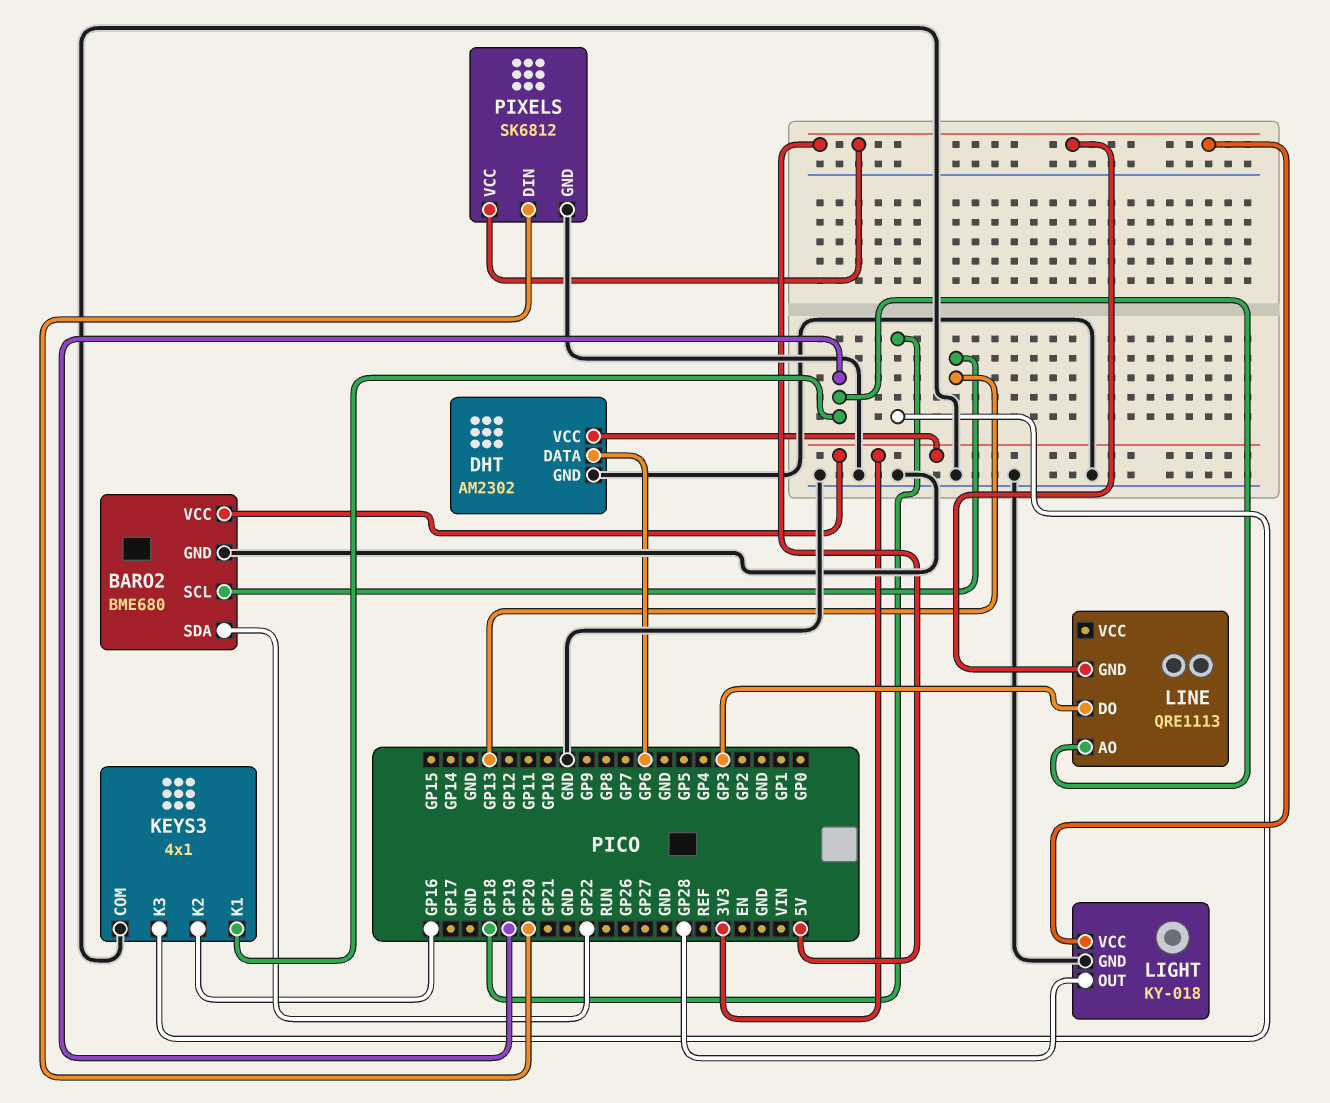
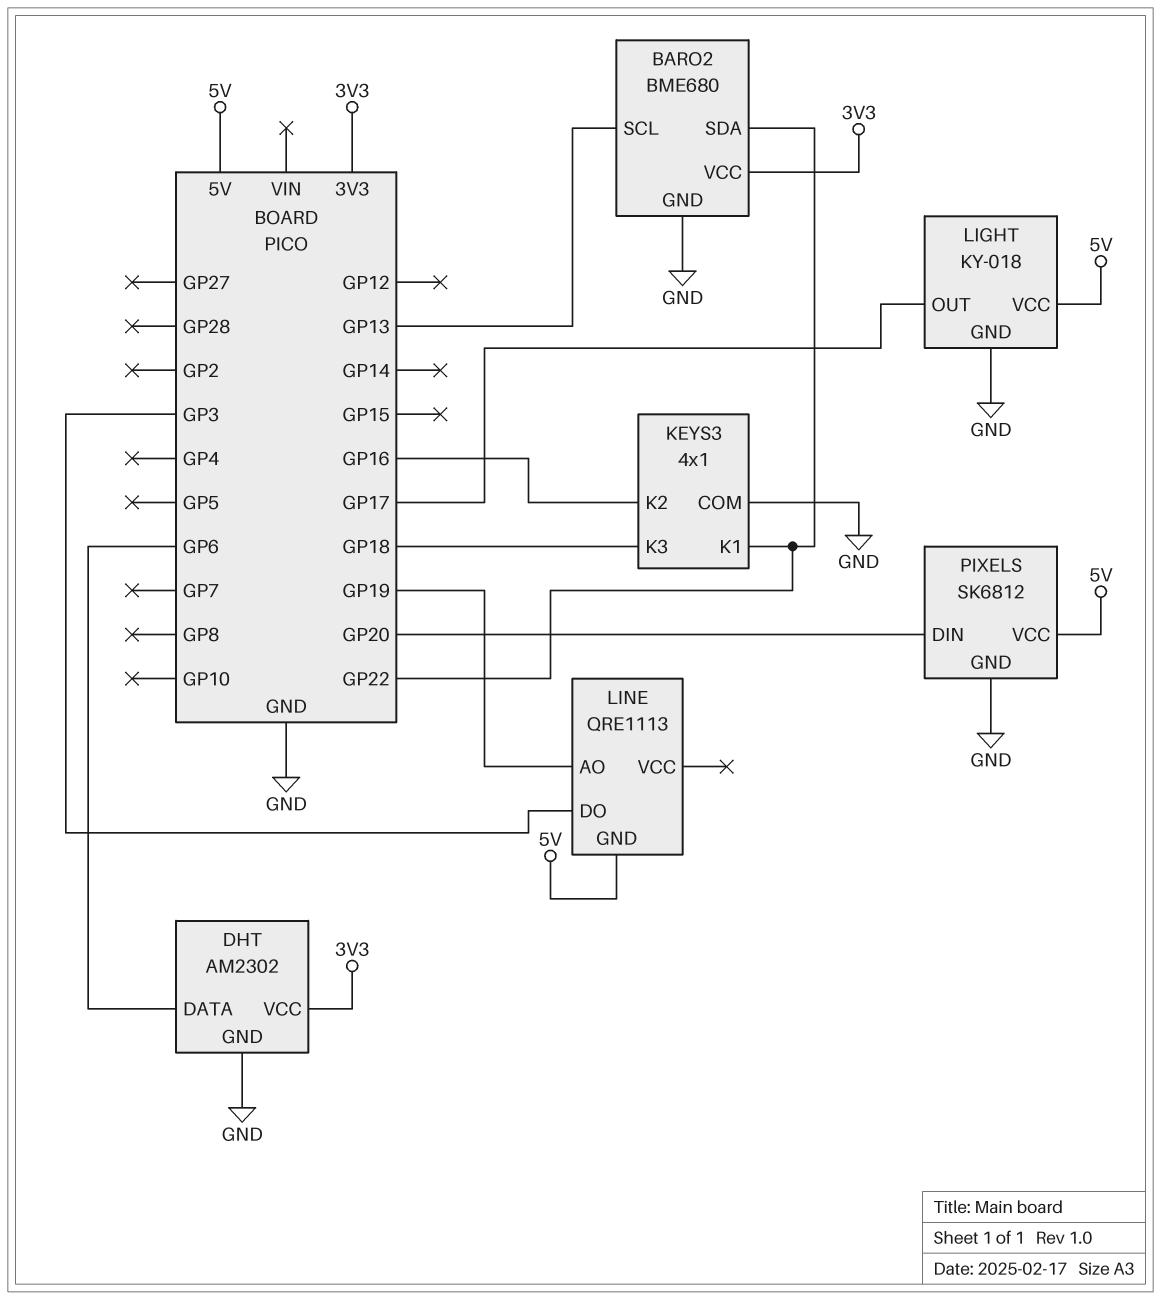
KEYS3 pin K1: GP19 -> GP22
LIGHT pin OUT: GP28 -> GP17

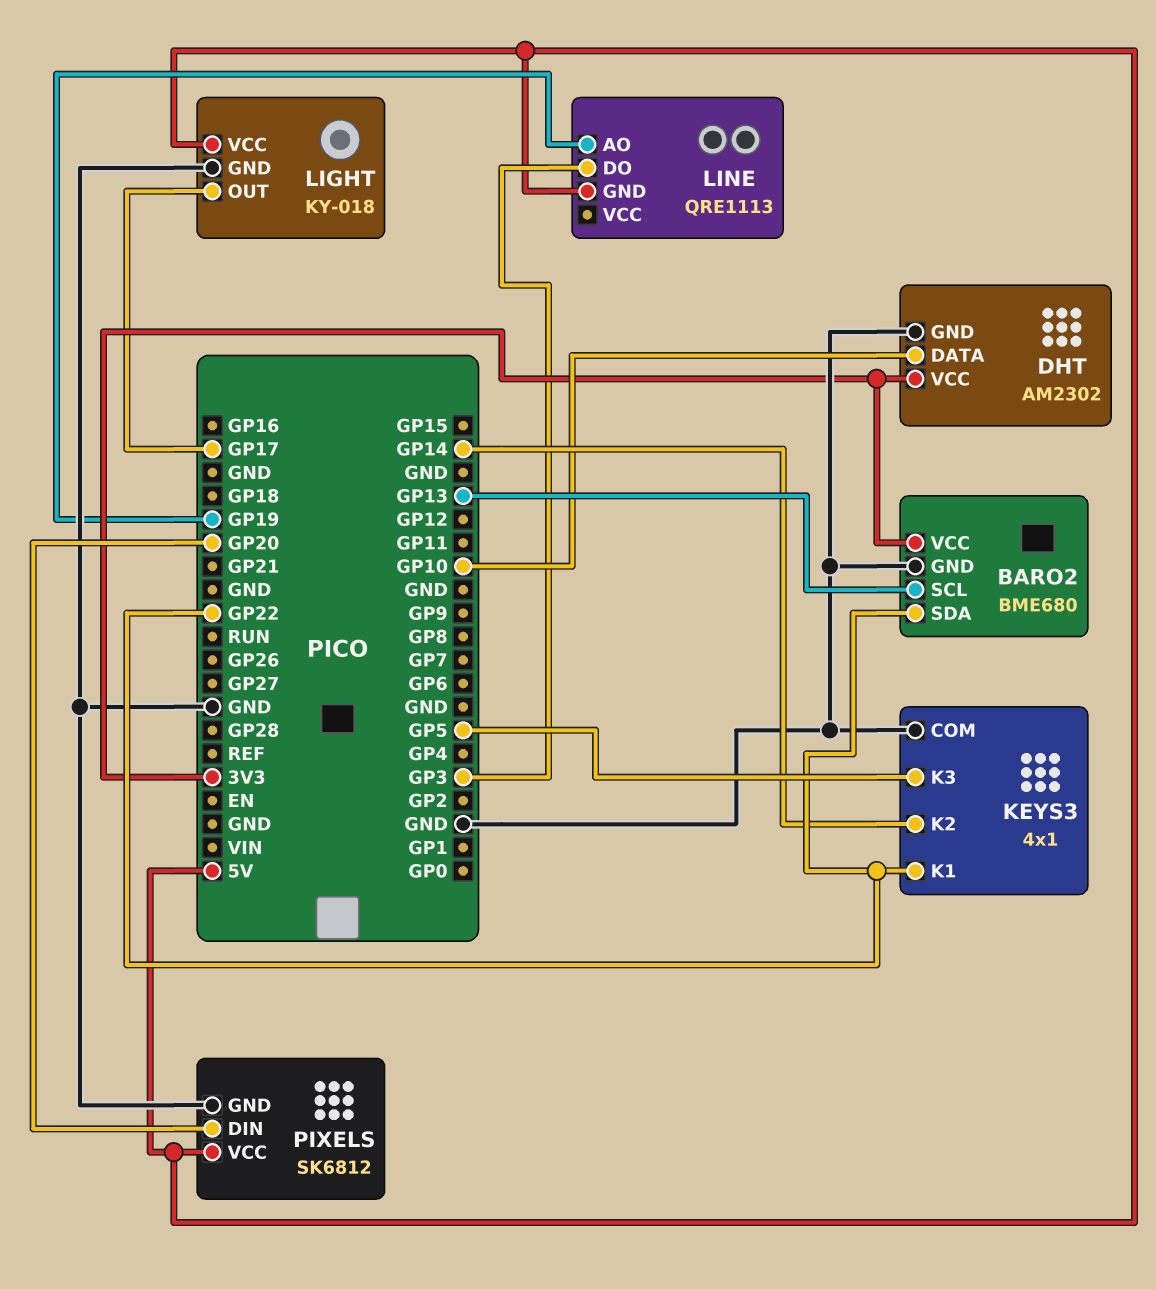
DHT pin DATA: GP6 -> GP10
KEYS3 pin K2: GP16 -> GP14
KEYS3 pin K3: GP18 -> GP5

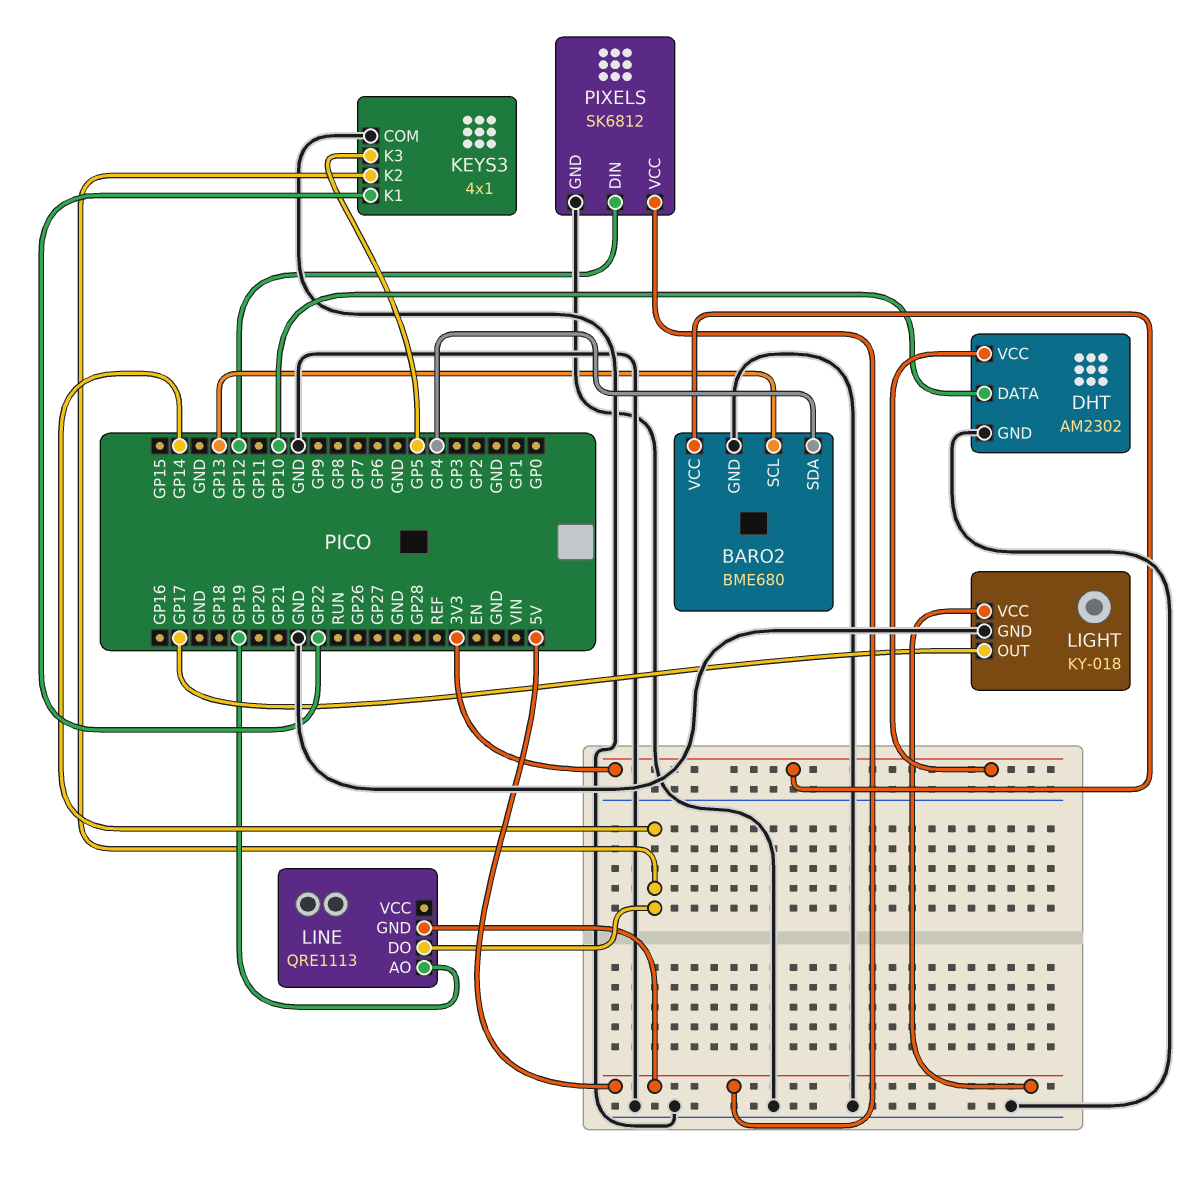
BARO2 pin SDA: GP22 -> GP4
LINE pin DO: GP3 -> GP14
PIXELS pin DIN: GP20 -> GP12

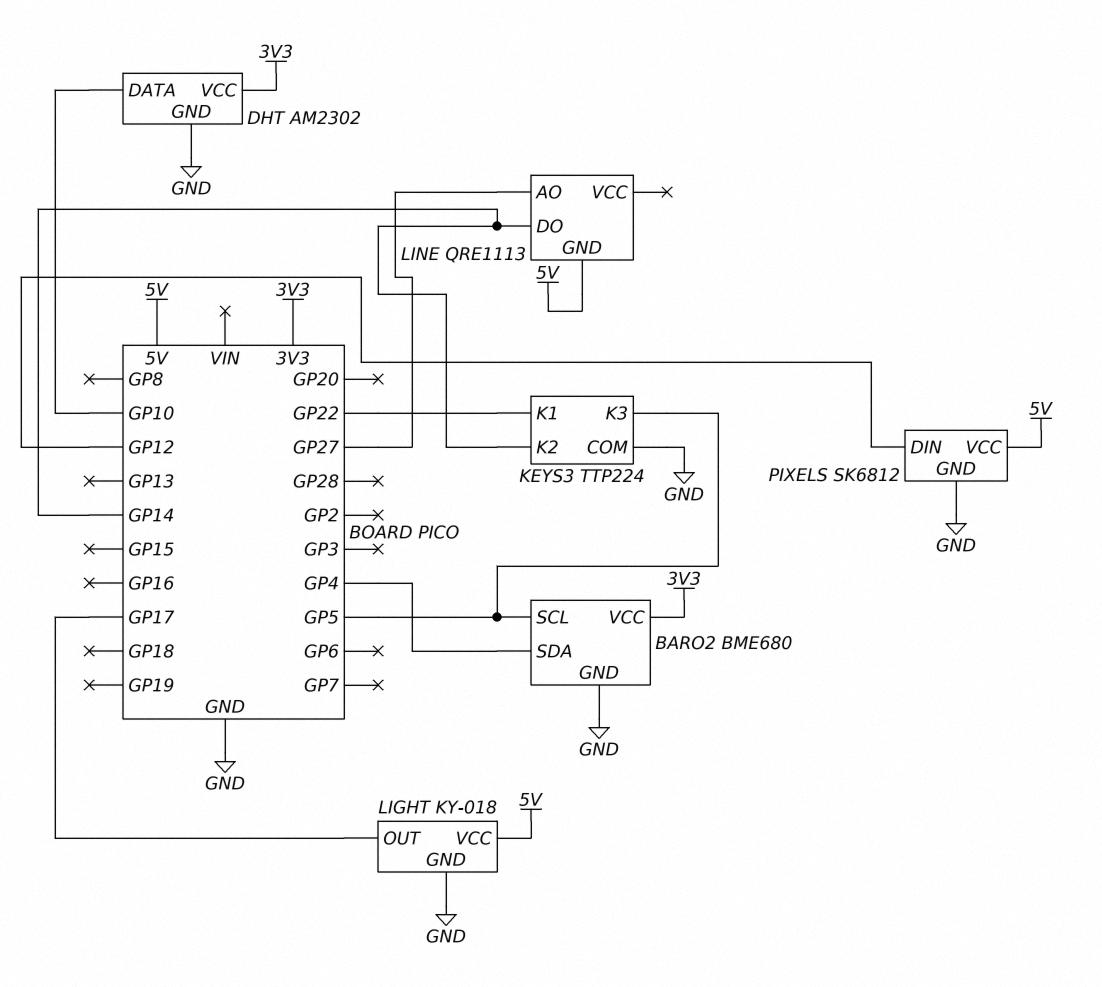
BARO2 pin SCL: GP13 -> GP5
KEYS3: 4x1 -> TTP224
LINE pin AO: GP19 -> GP27

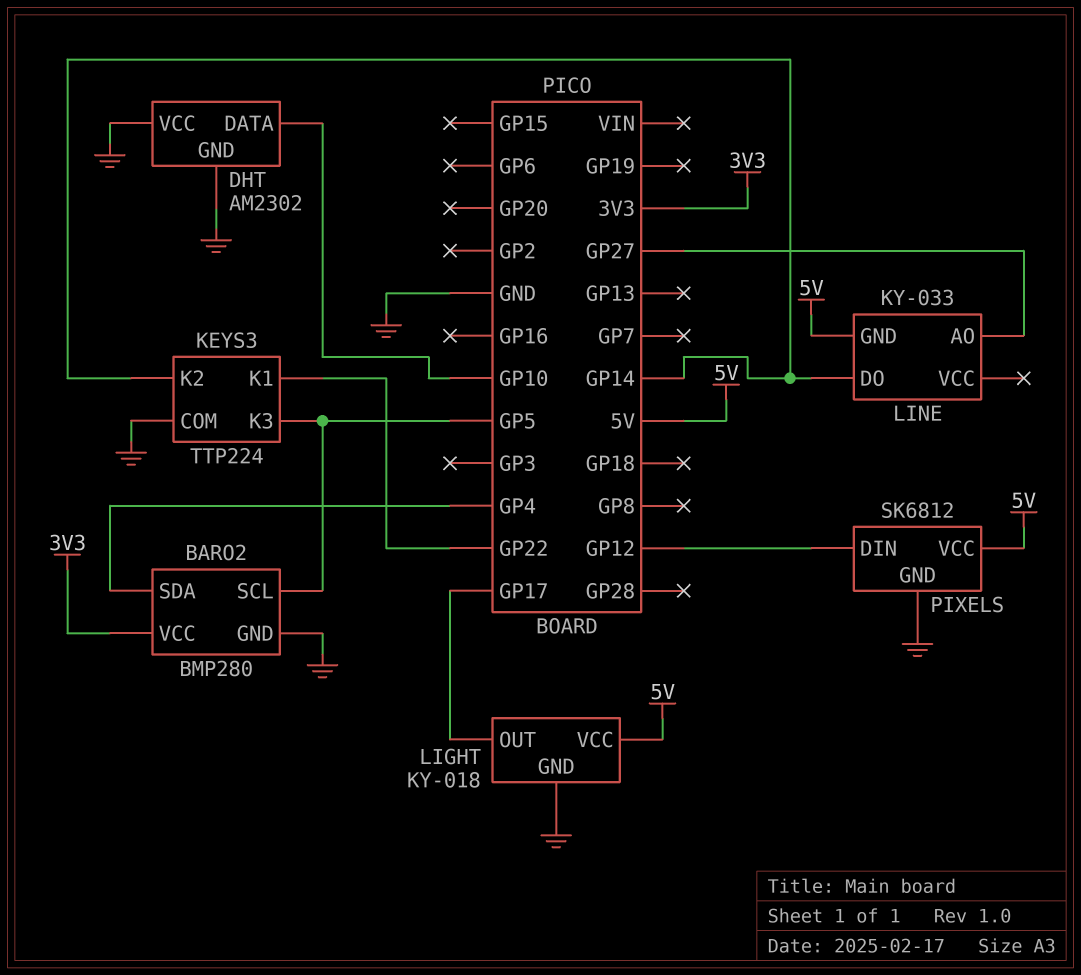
BARO2: BME680 -> BMP280
DHT pin VCC: 3V3 -> GND
LINE: QRE1113 -> KY-033

